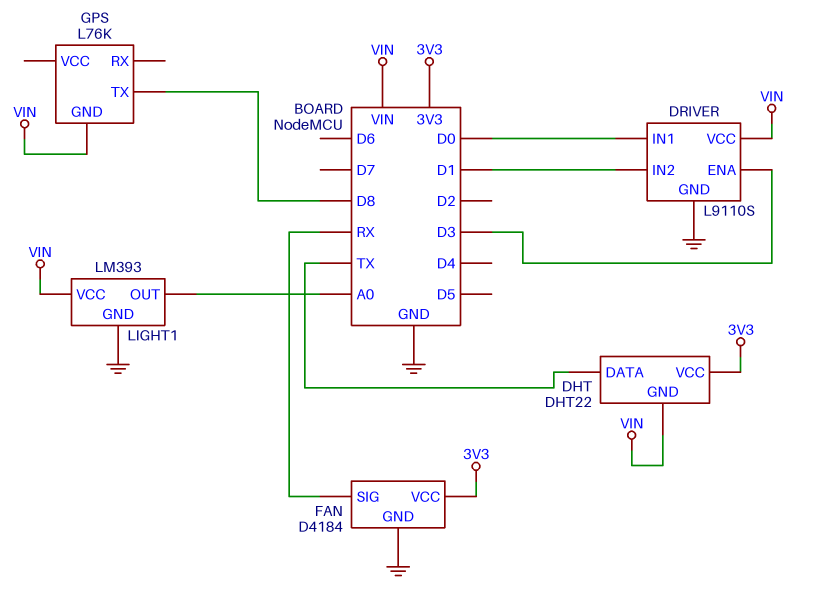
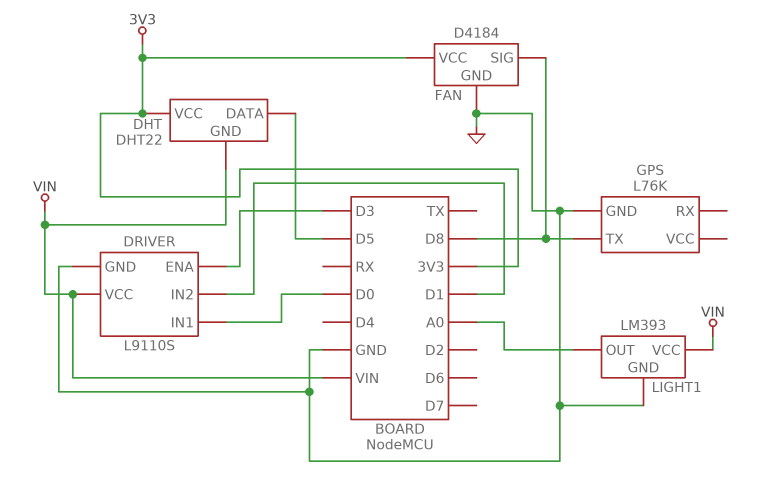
DHT pin DATA: TX -> D5
FAN pin SIG: RX -> D8
GPS pin GND: VIN -> GND

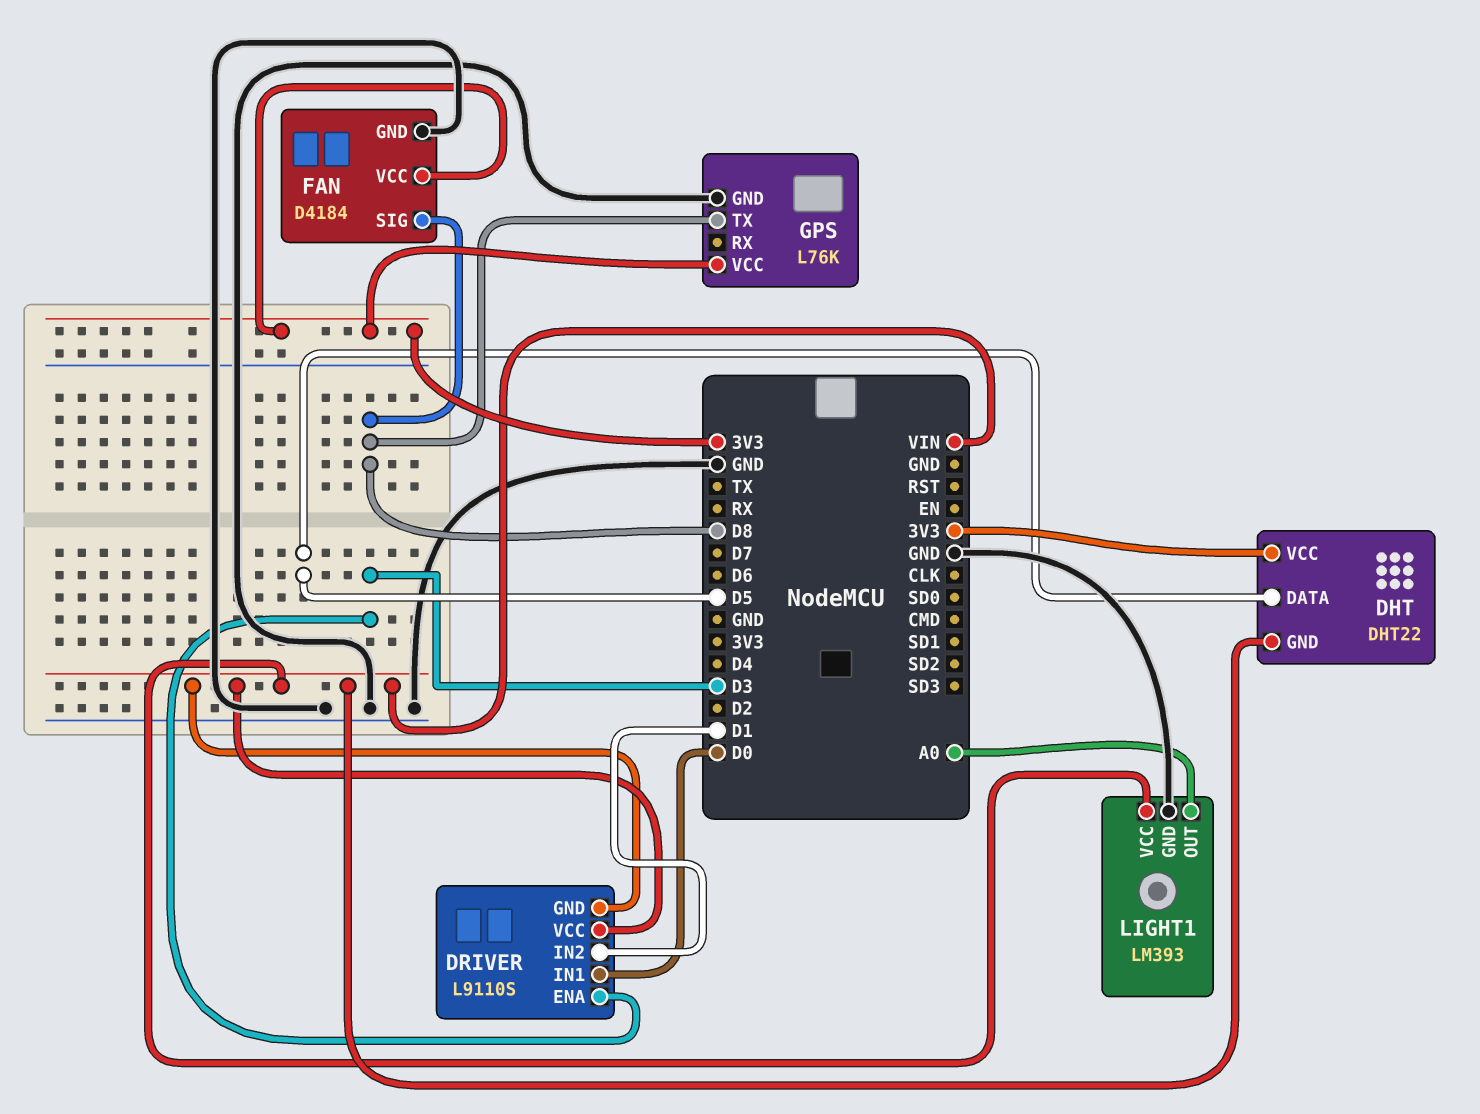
DRIVER pin GND: GND -> VIN
GPS pin VCC: none -> 3V3

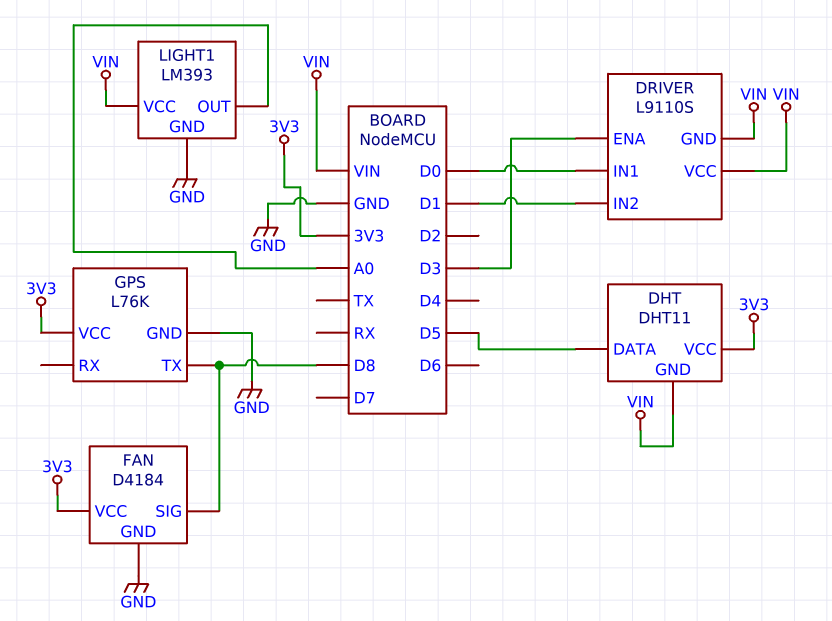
DHT: DHT22 -> DHT11

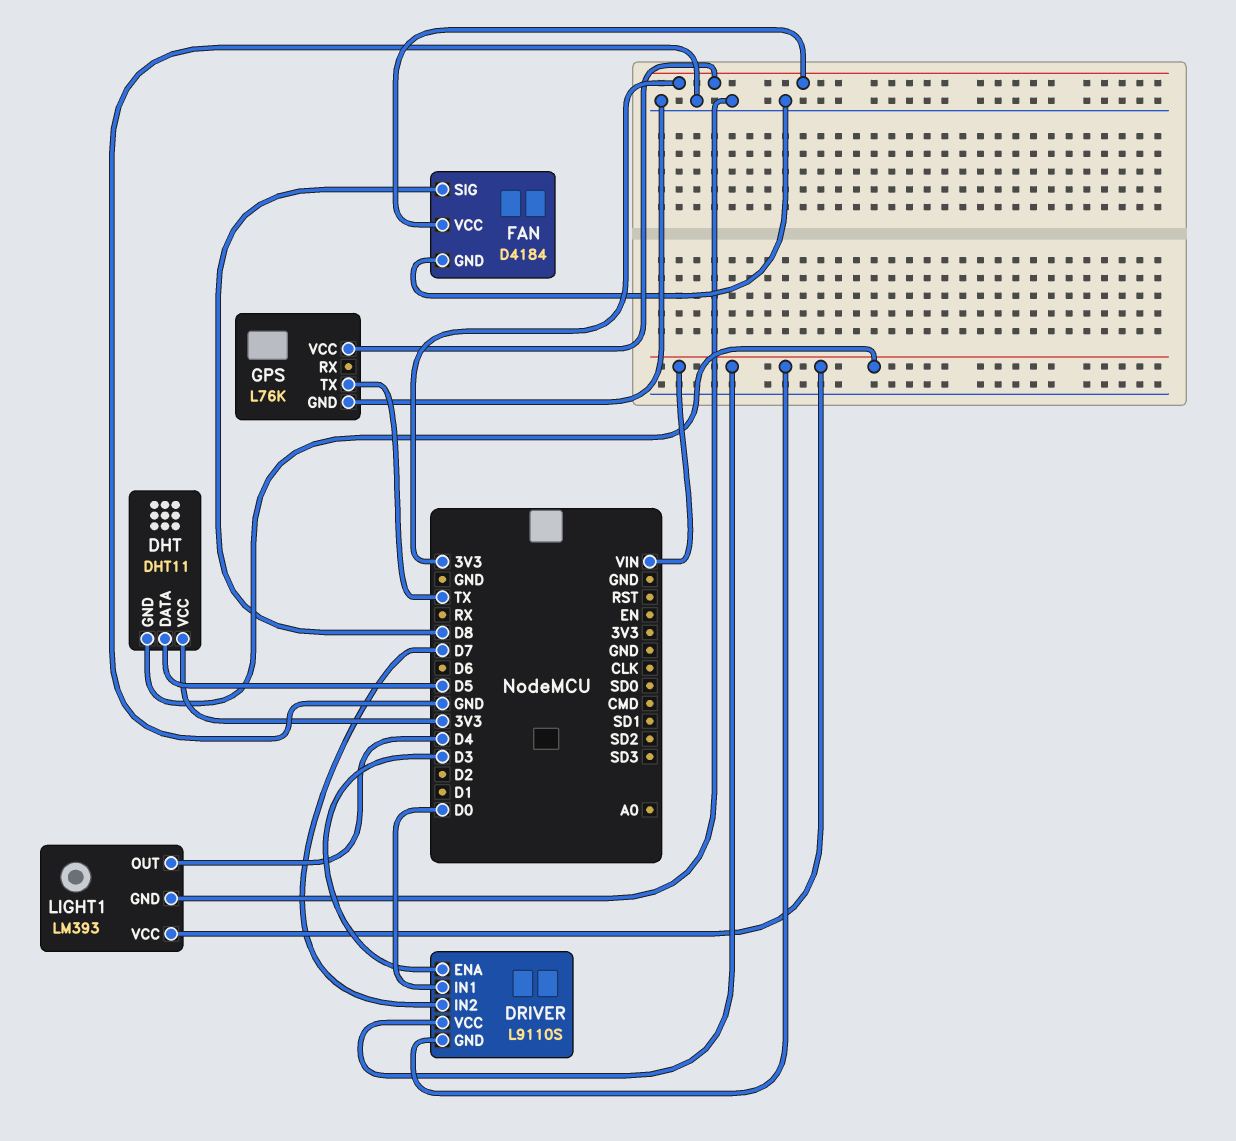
DRIVER pin IN2: D1 -> D7
GPS pin TX: D8 -> TX
LIGHT1 pin OUT: A0 -> D4

